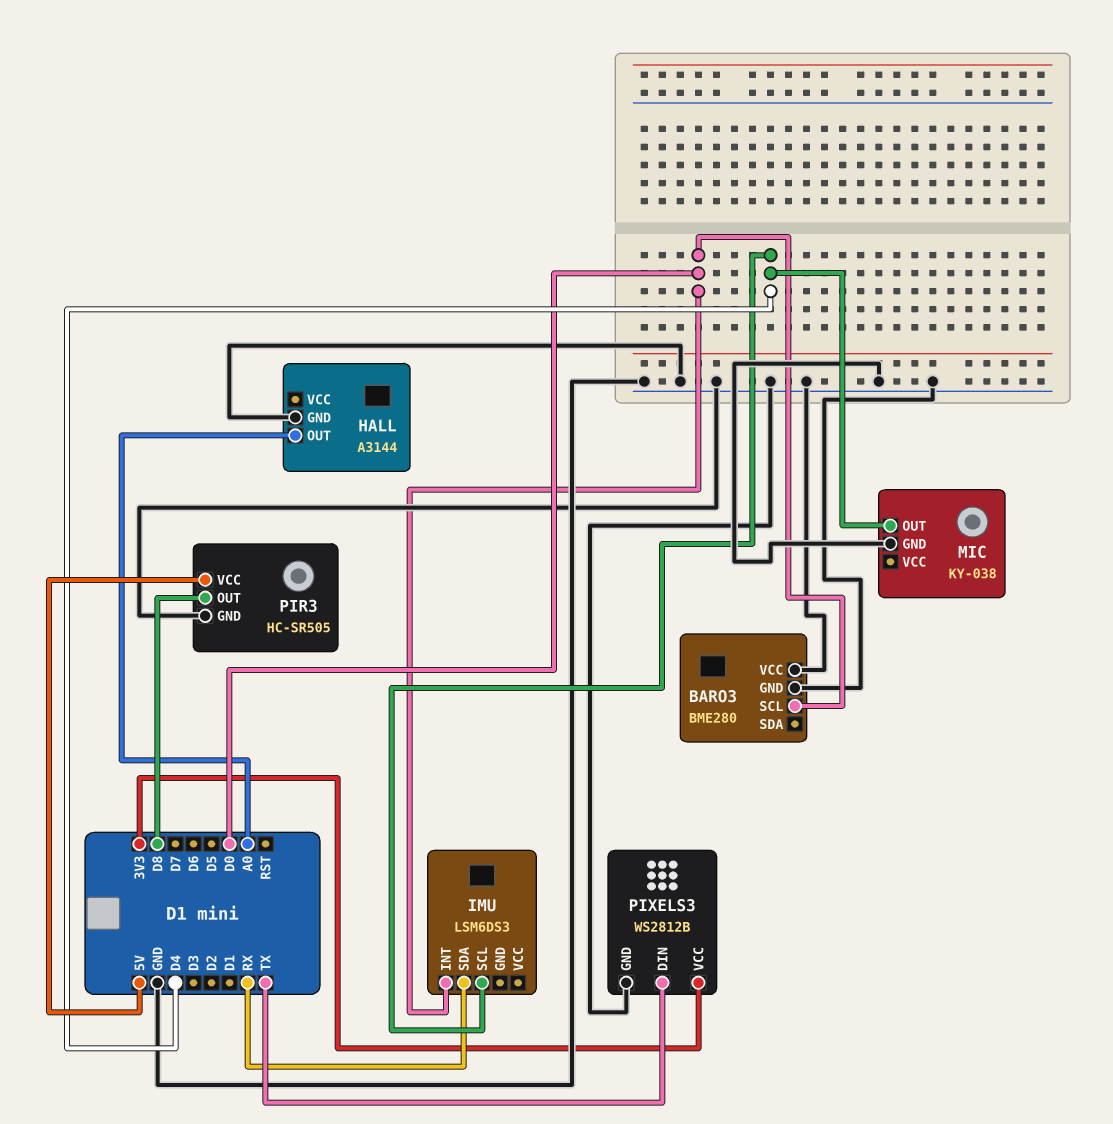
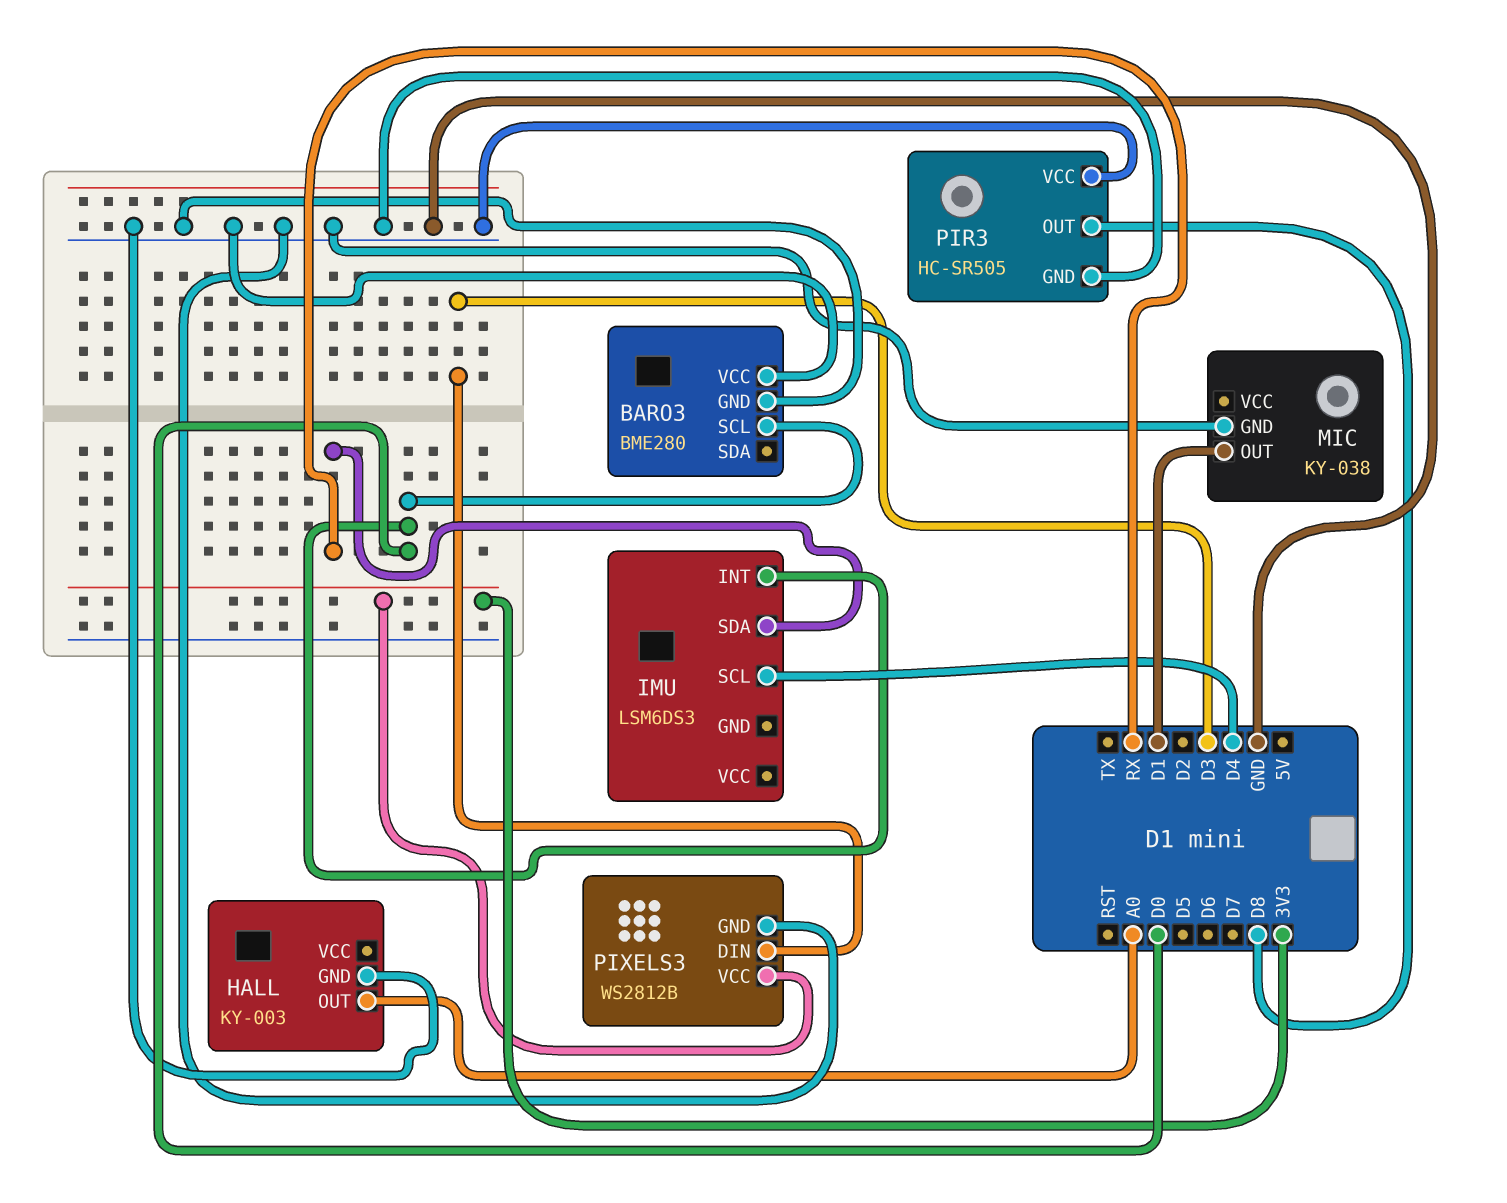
HALL: A3144 -> KY-003
MIC pin OUT: D4 -> D1
PIR3 pin VCC: 5V -> GND
PIXELS3 pin DIN: TX -> D3

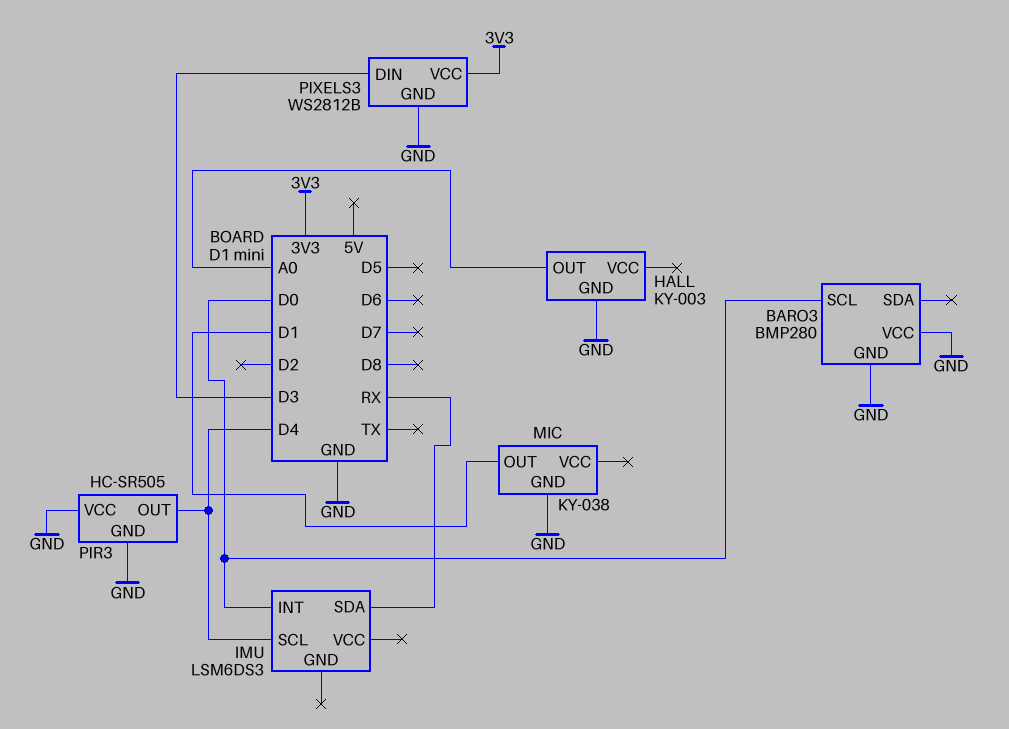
BARO3: BME280 -> BMP280
PIR3 pin OUT: D8 -> D4

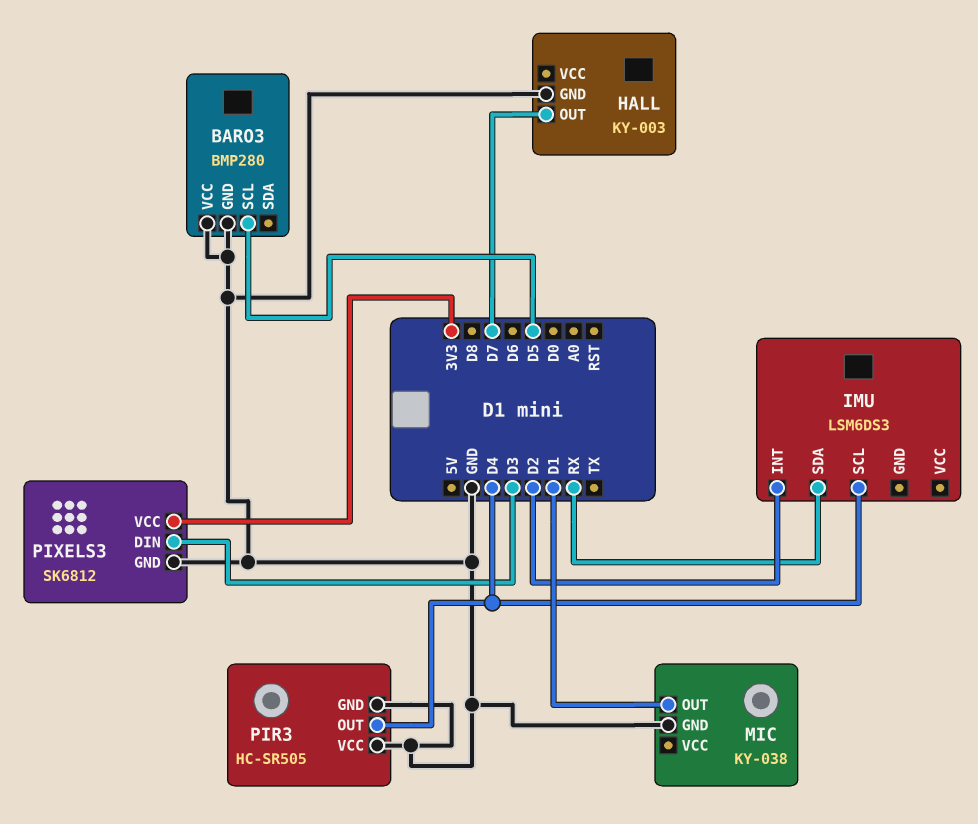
BARO3 pin SCL: D0 -> D5
HALL pin OUT: A0 -> D7
IMU pin INT: D0 -> D2
PIXELS3: WS2812B -> SK6812

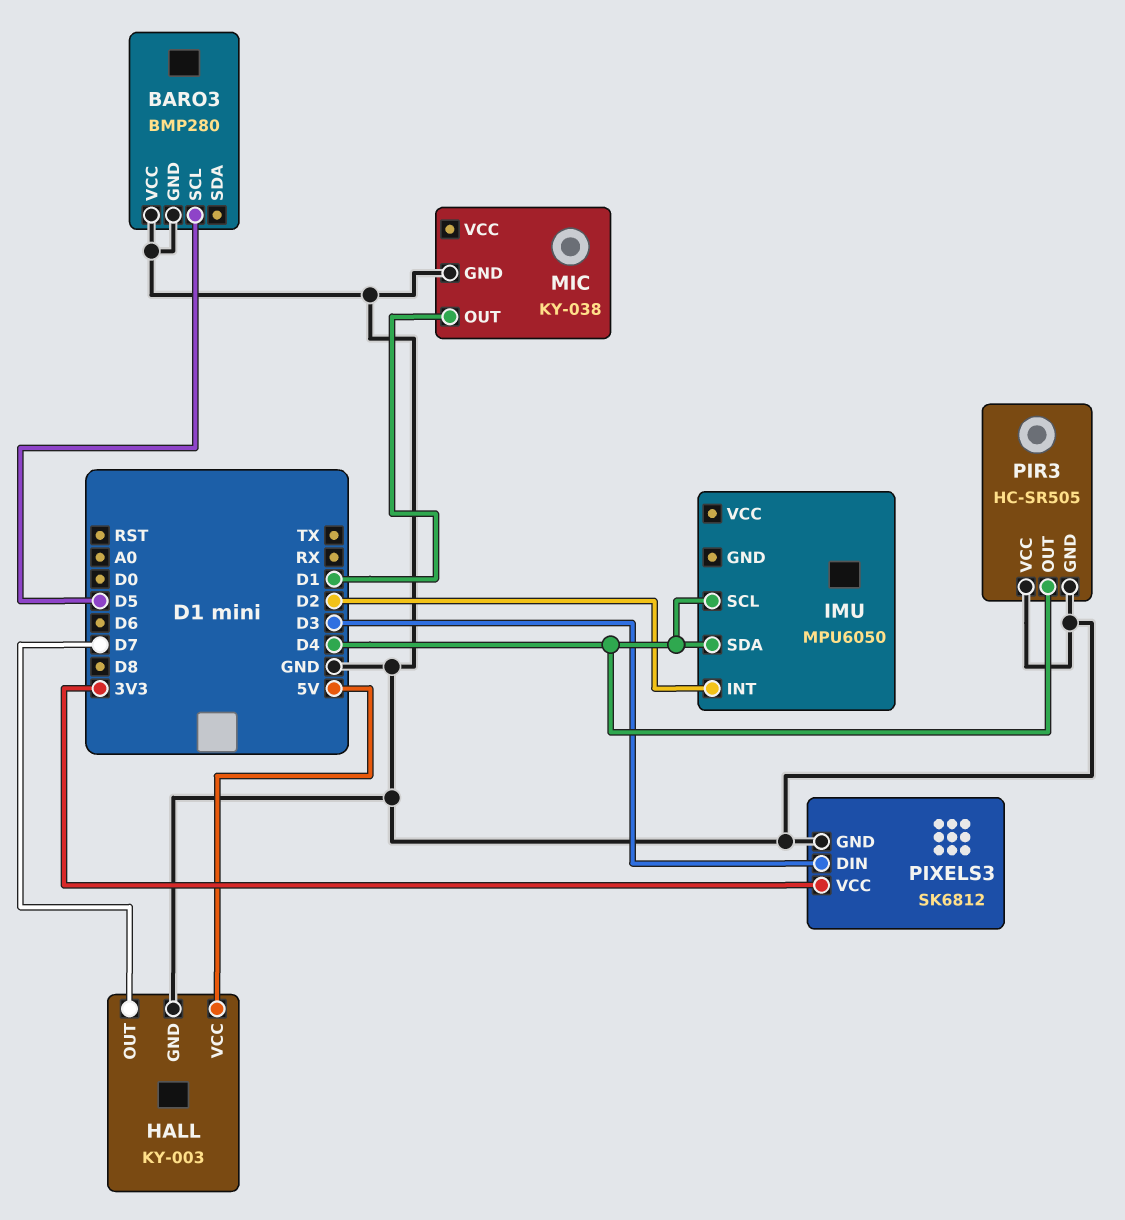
HALL pin VCC: none -> 5V
IMU: LSM6DS3 -> MPU6050
IMU pin SDA: RX -> D4

